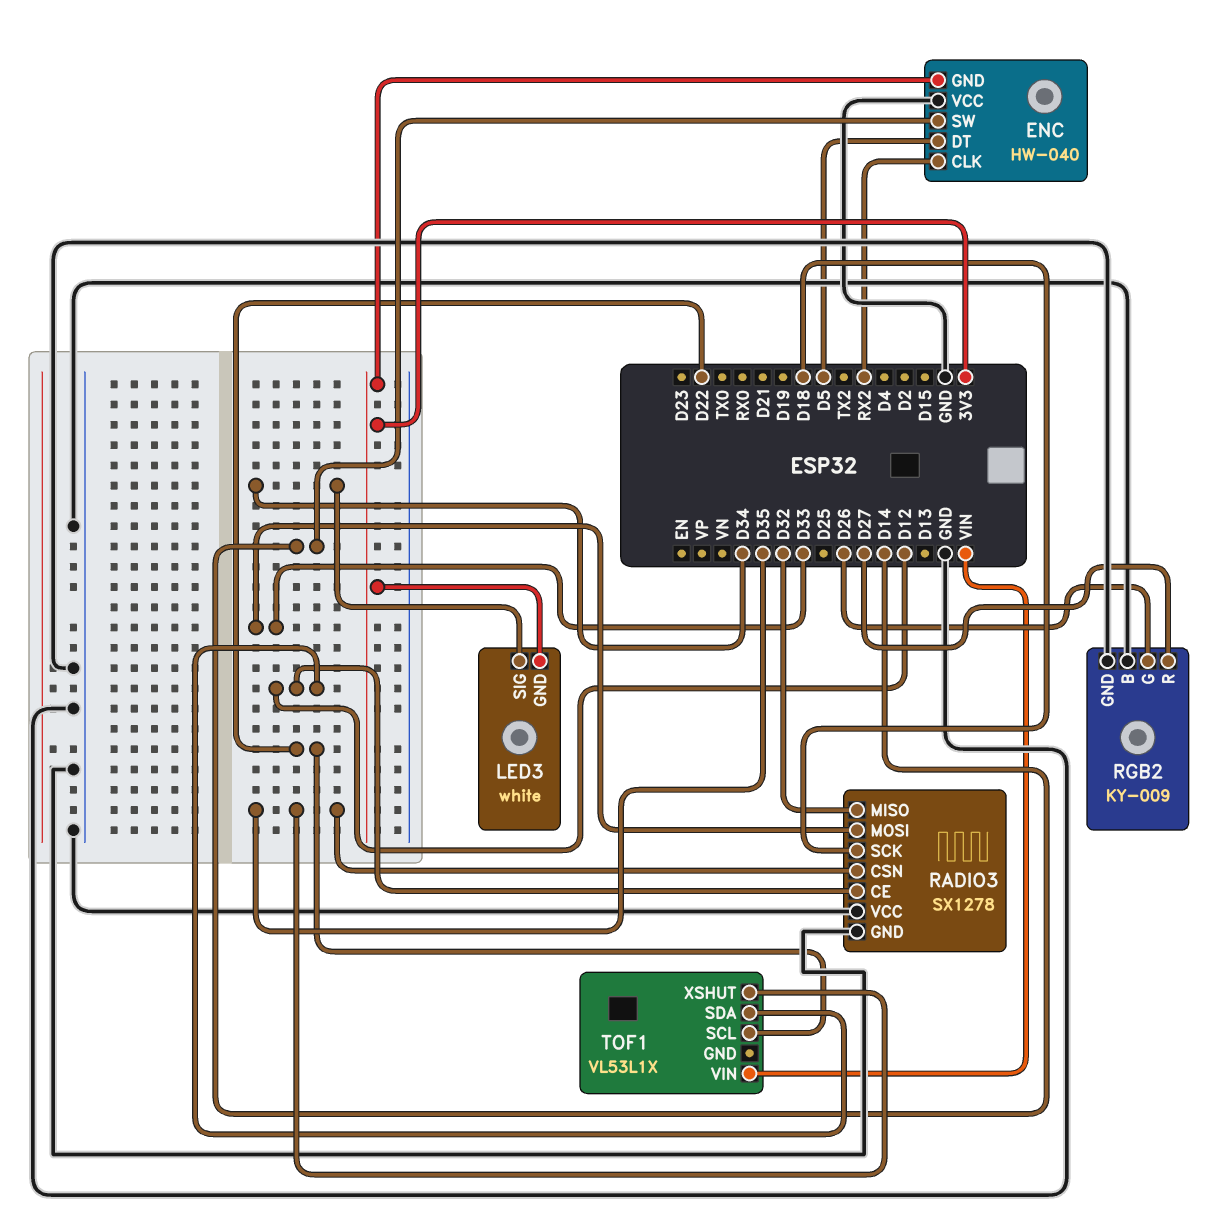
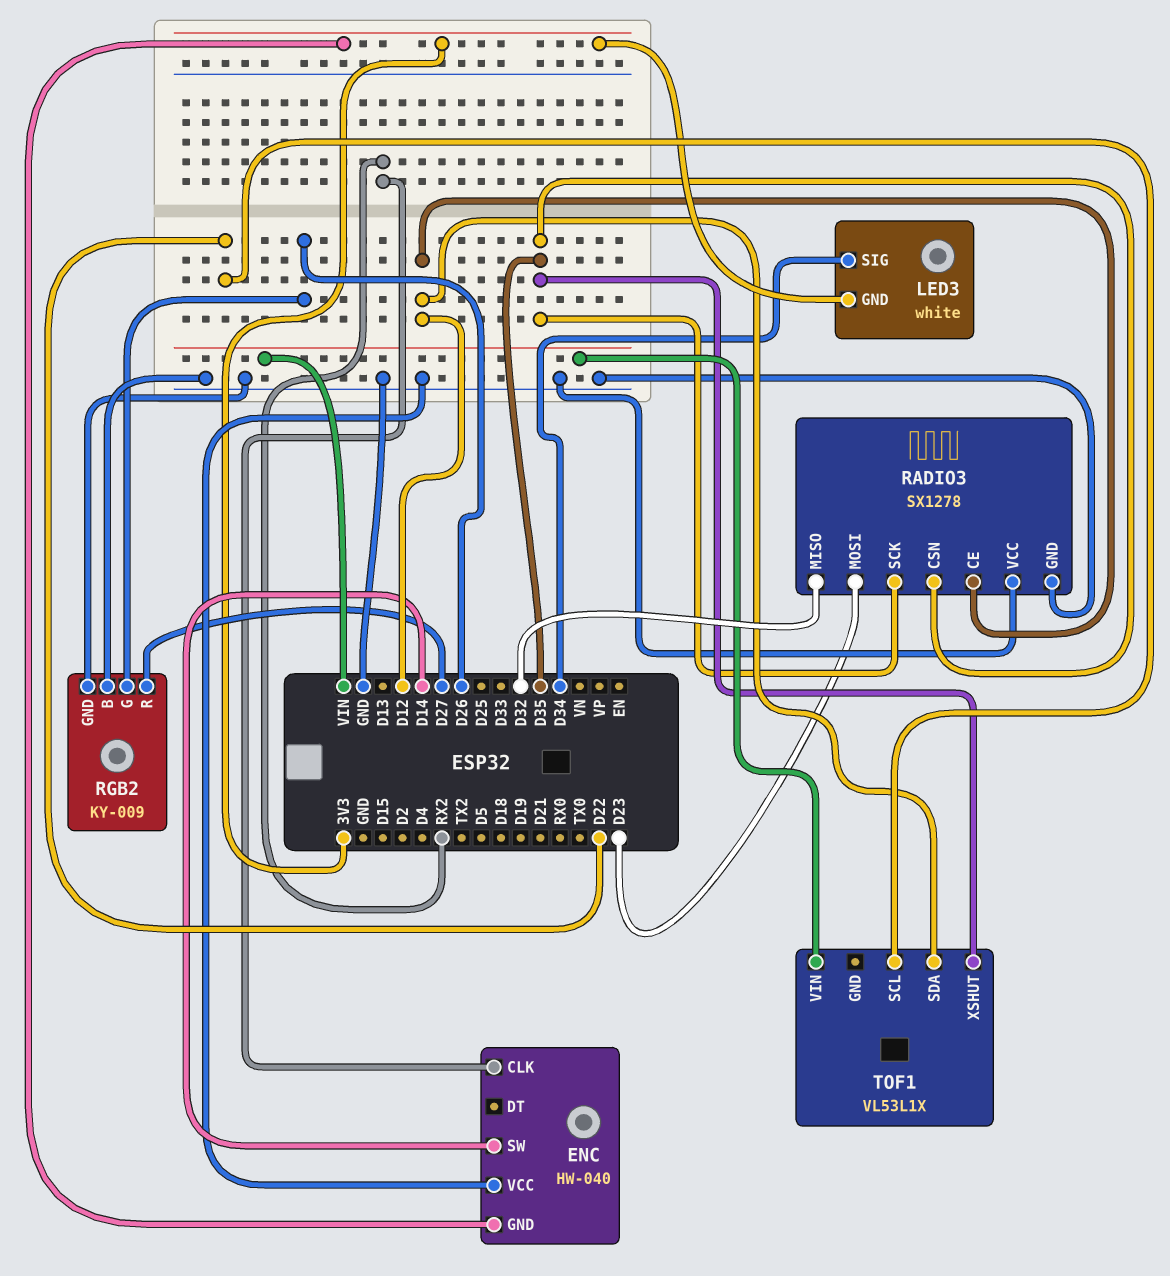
ENC pin DT: D5 -> none
RADIO3 pin MOSI: D33 -> D23
RADIO3 pin SCK: D18 -> D35

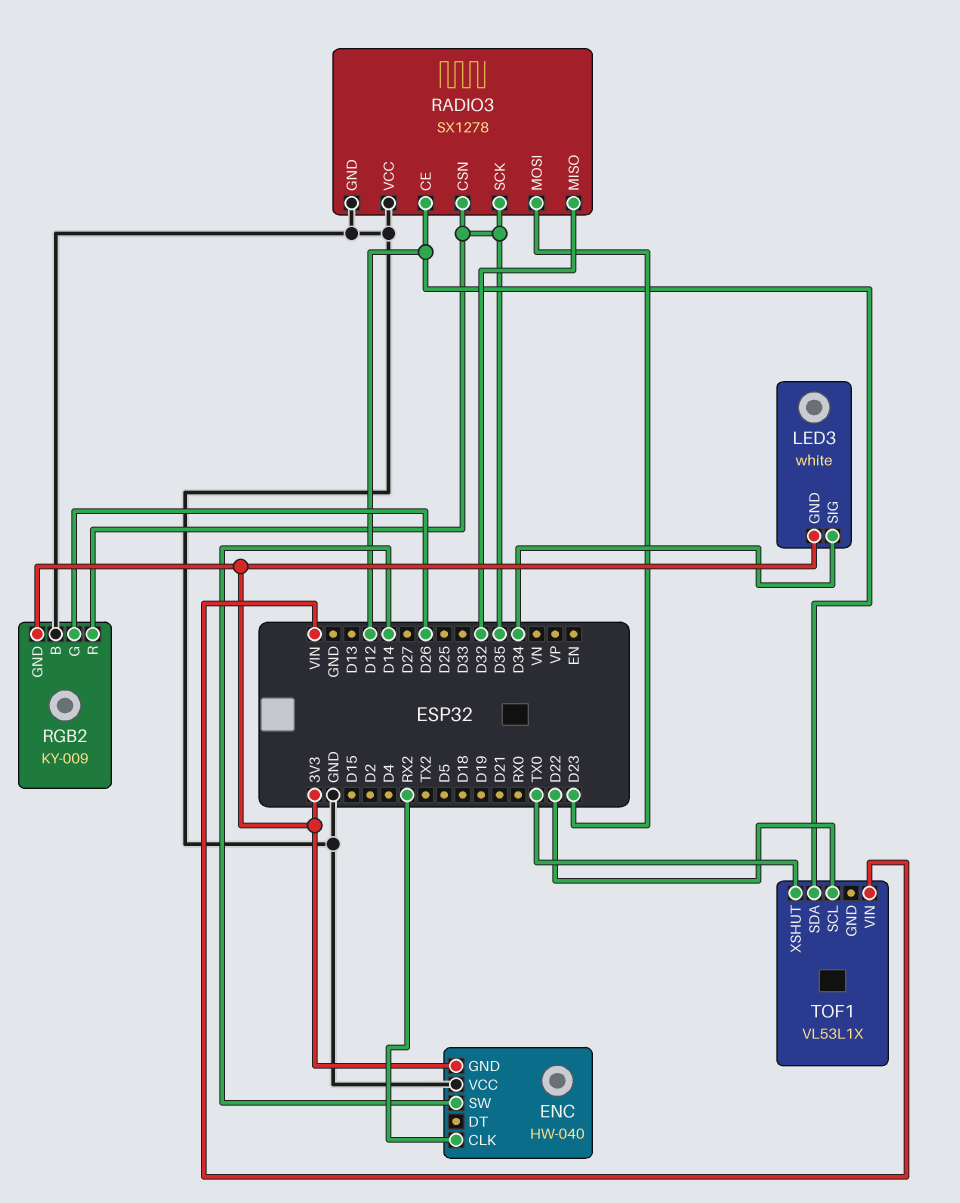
RGB2 pin GND: GND -> 3V3
RGB2 pin R: D27 -> D35
TOF1 pin XSHUT: D35 -> TX0

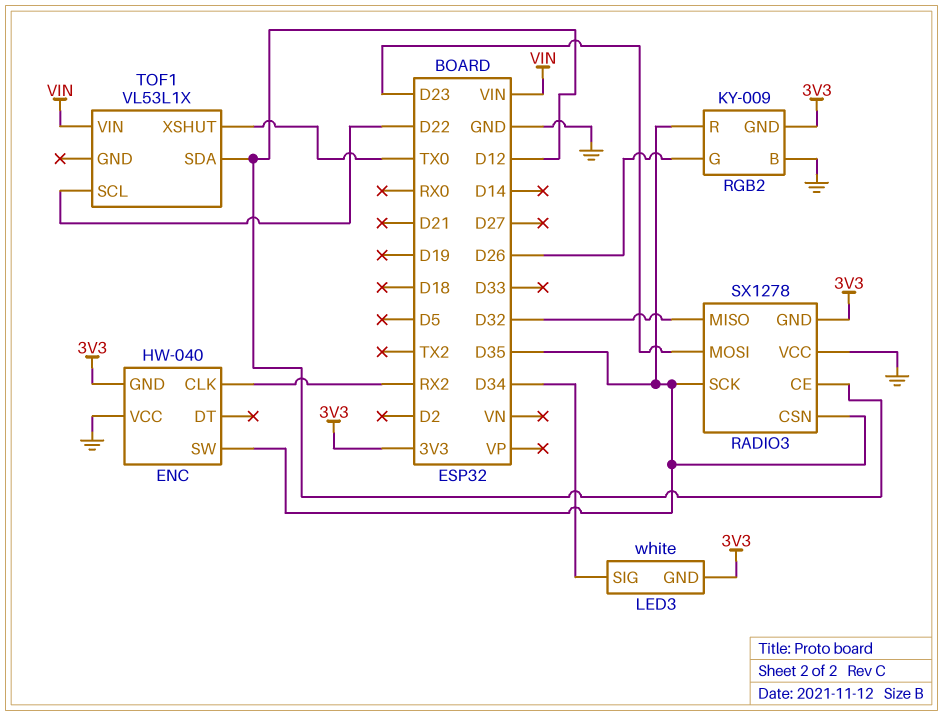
ENC pin SW: D14 -> D35
RADIO3 pin GND: GND -> 3V3

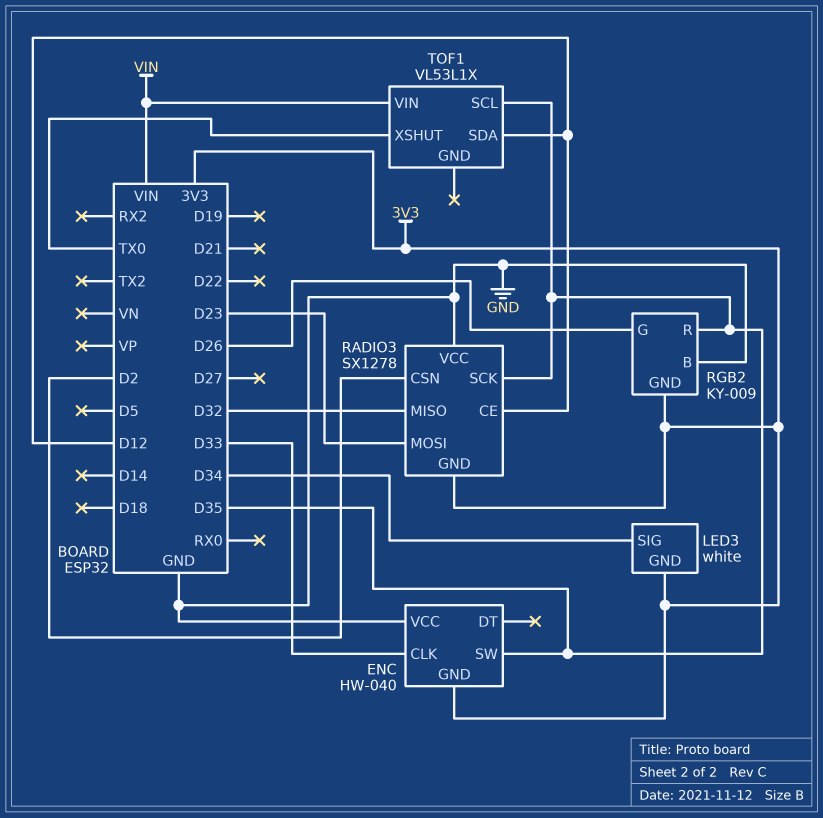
ENC pin CLK: RX2 -> D33
RADIO3 pin CSN: D35 -> D2
TOF1 pin SCL: D22 -> D35

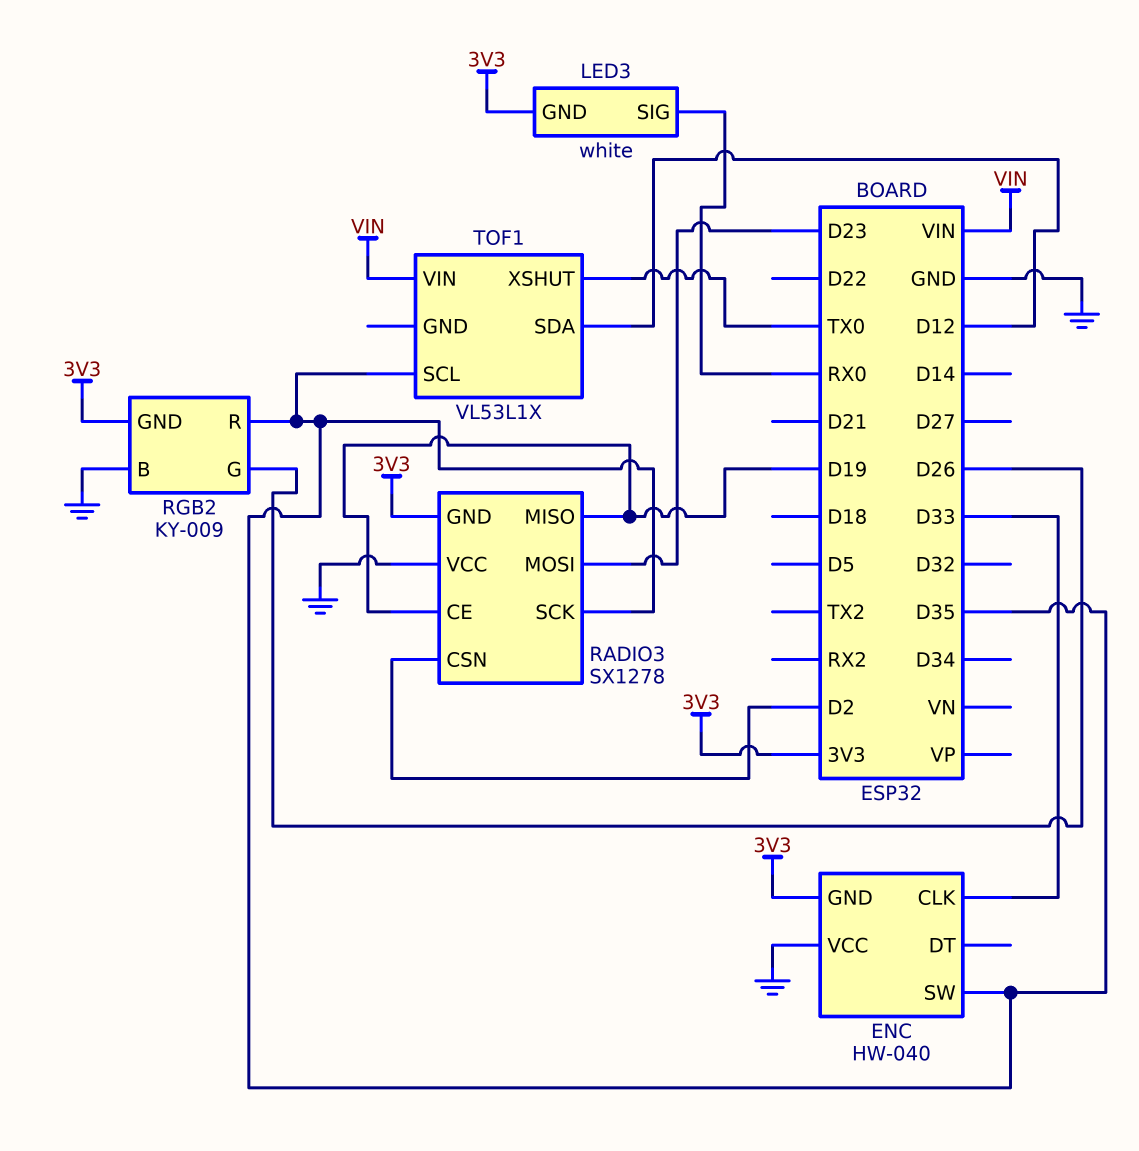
LED3 pin SIG: D34 -> RX0
RADIO3 pin CE: D12 -> D19
RADIO3 pin MISO: D32 -> D19

